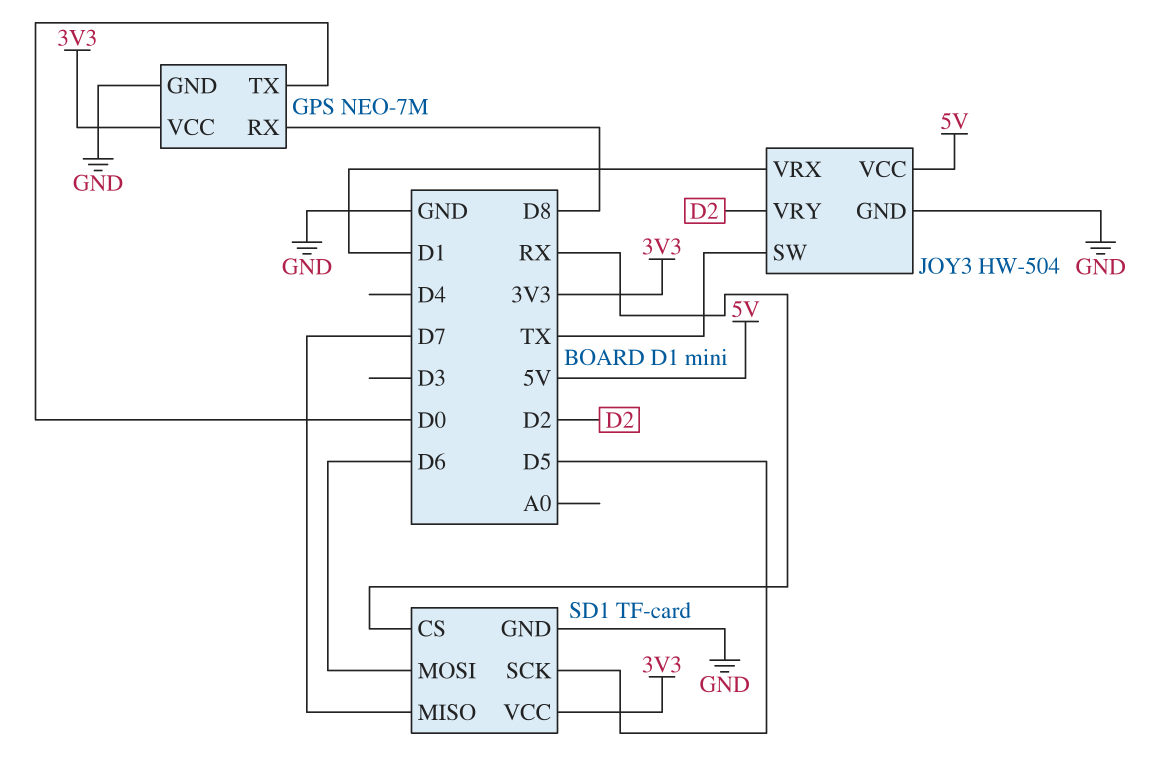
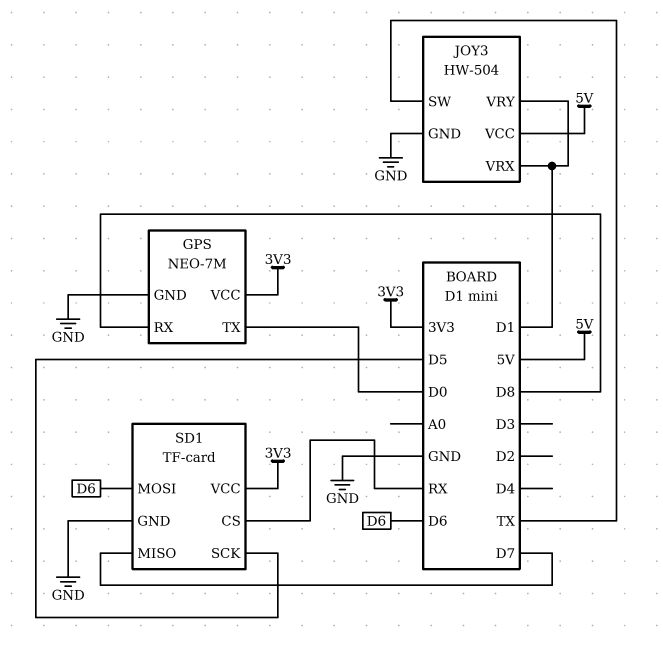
JOY3 pin VRY: D2 -> D1

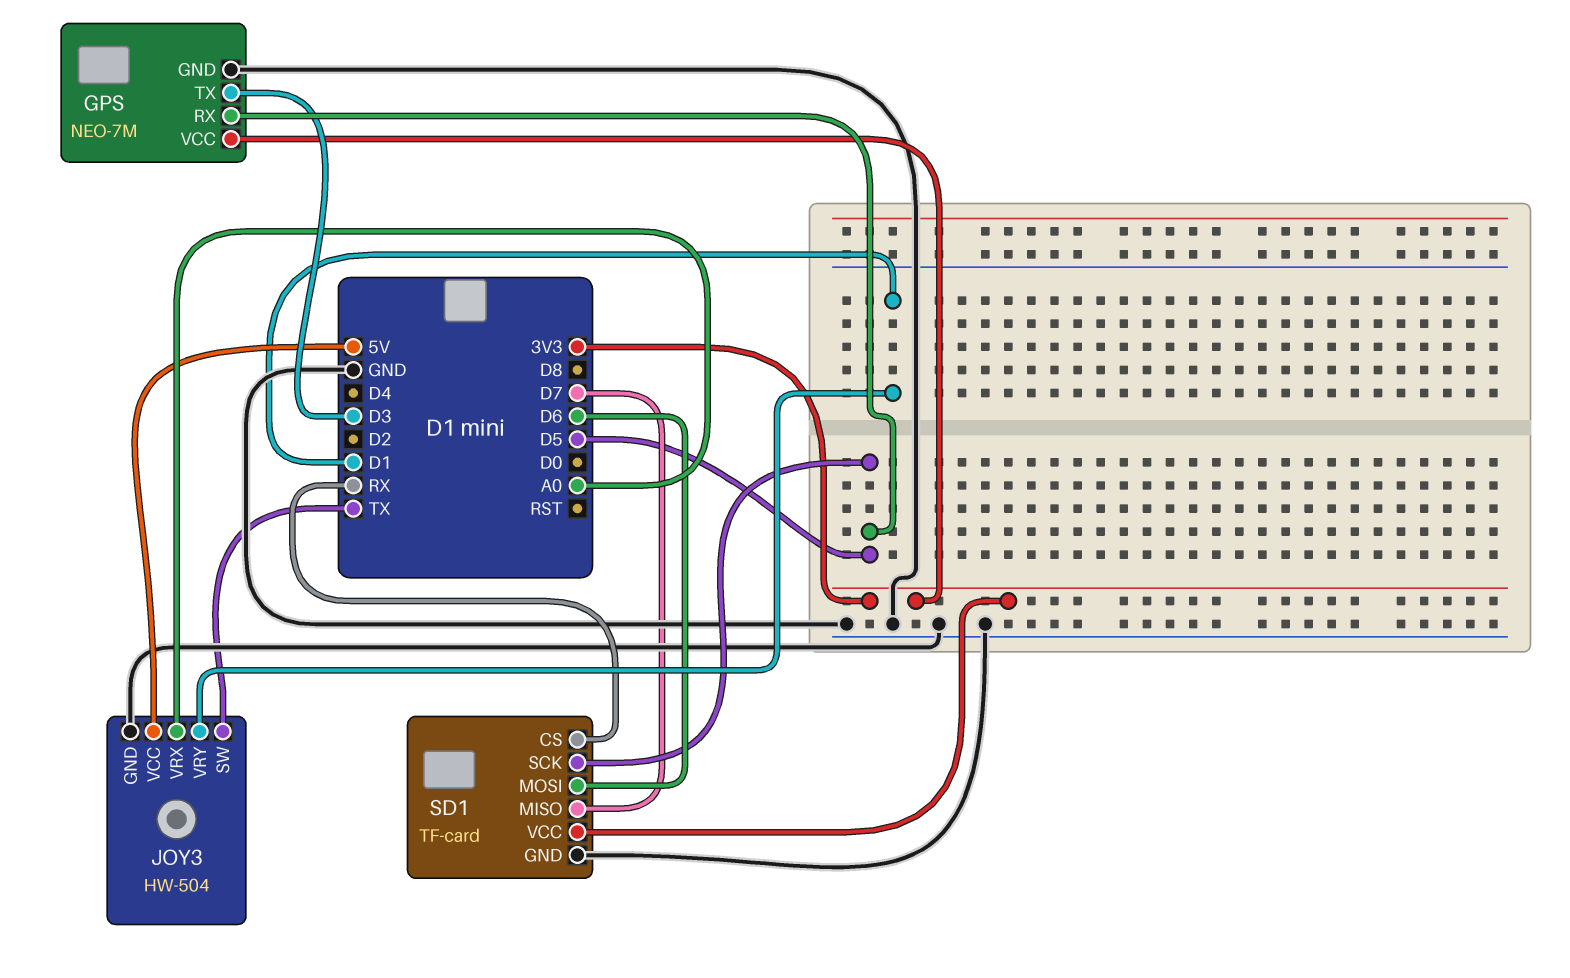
GPS pin RX: D8 -> D5
GPS pin TX: D0 -> D3
JOY3 pin VRX: D1 -> A0

